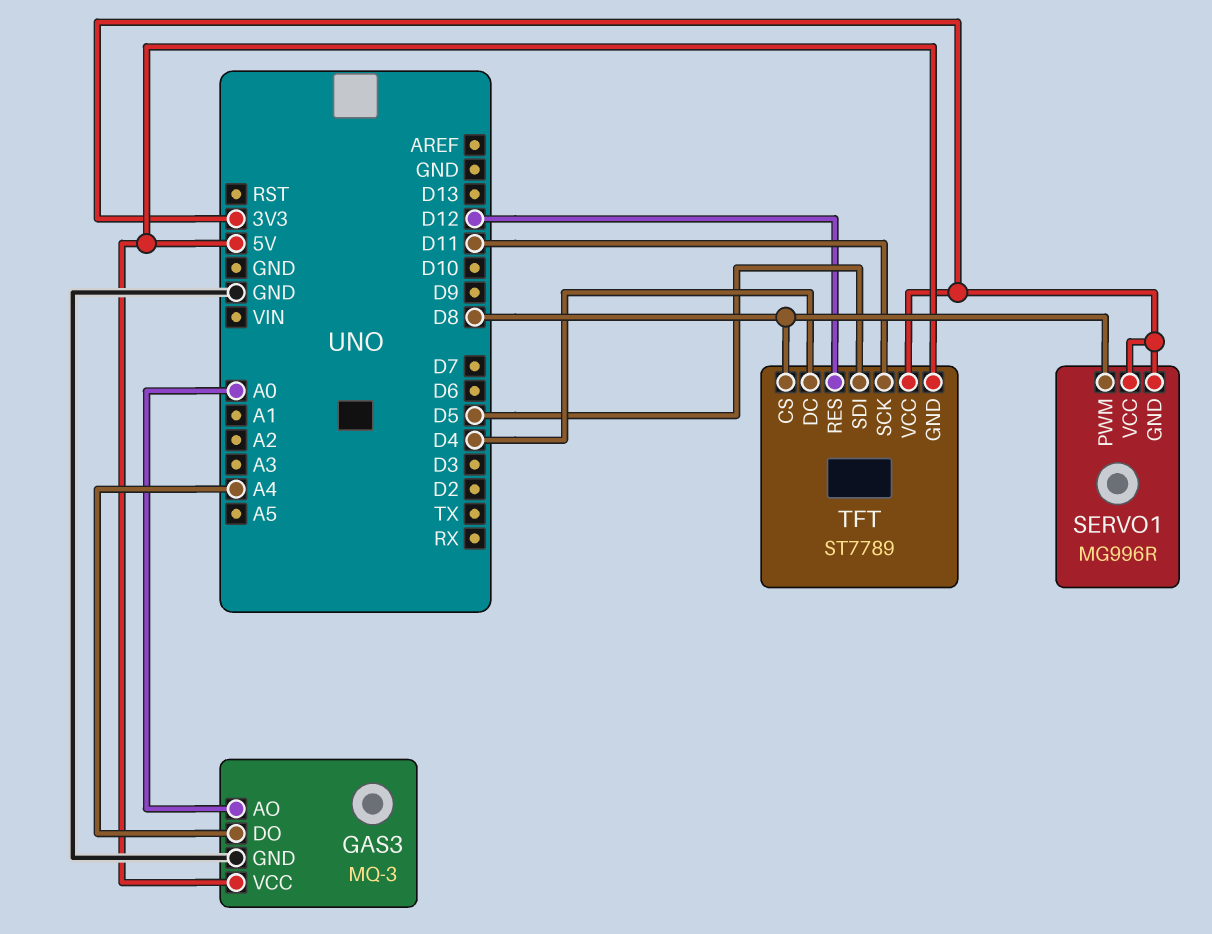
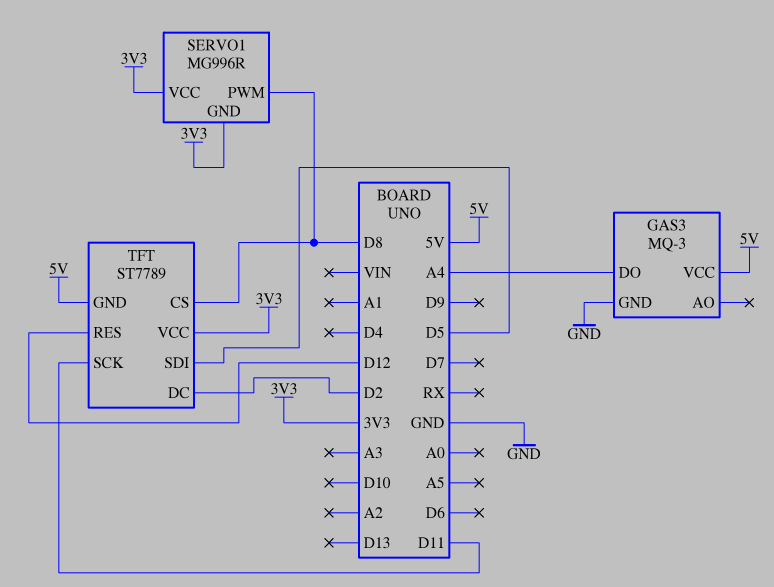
GAS3 pin AO: A0 -> none
TFT pin DC: D4 -> D2

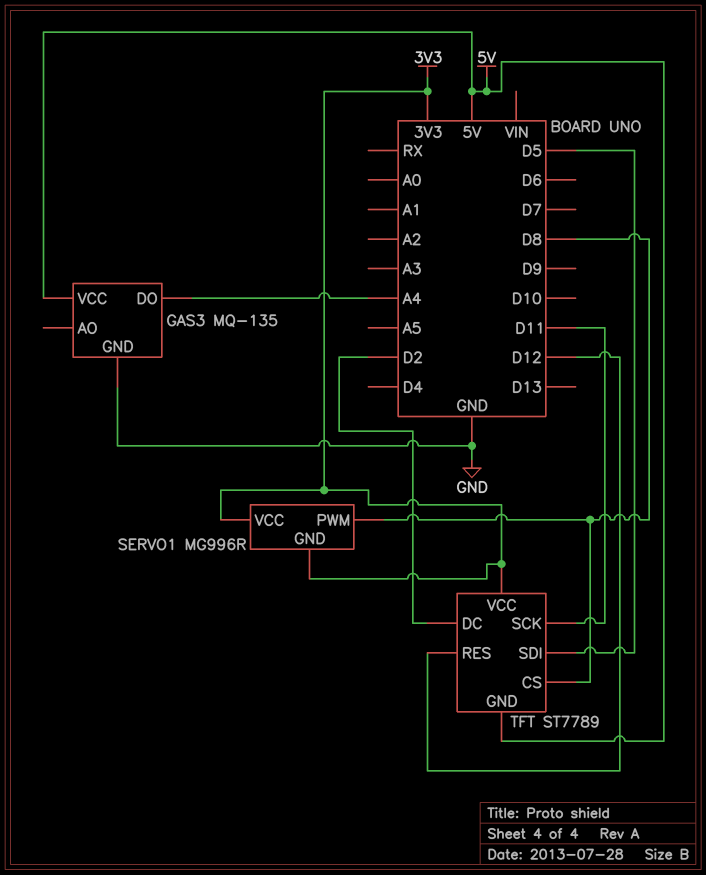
GAS3: MQ-3 -> MQ-135

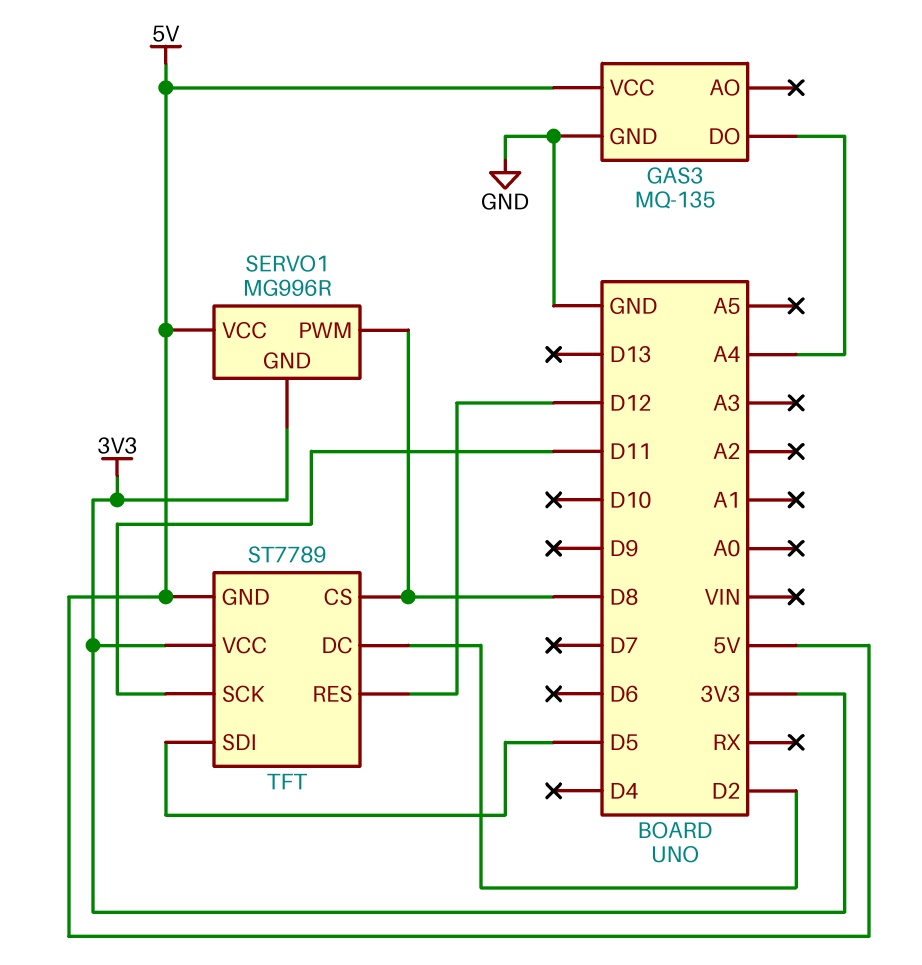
SERVO1 pin VCC: 3V3 -> 5V

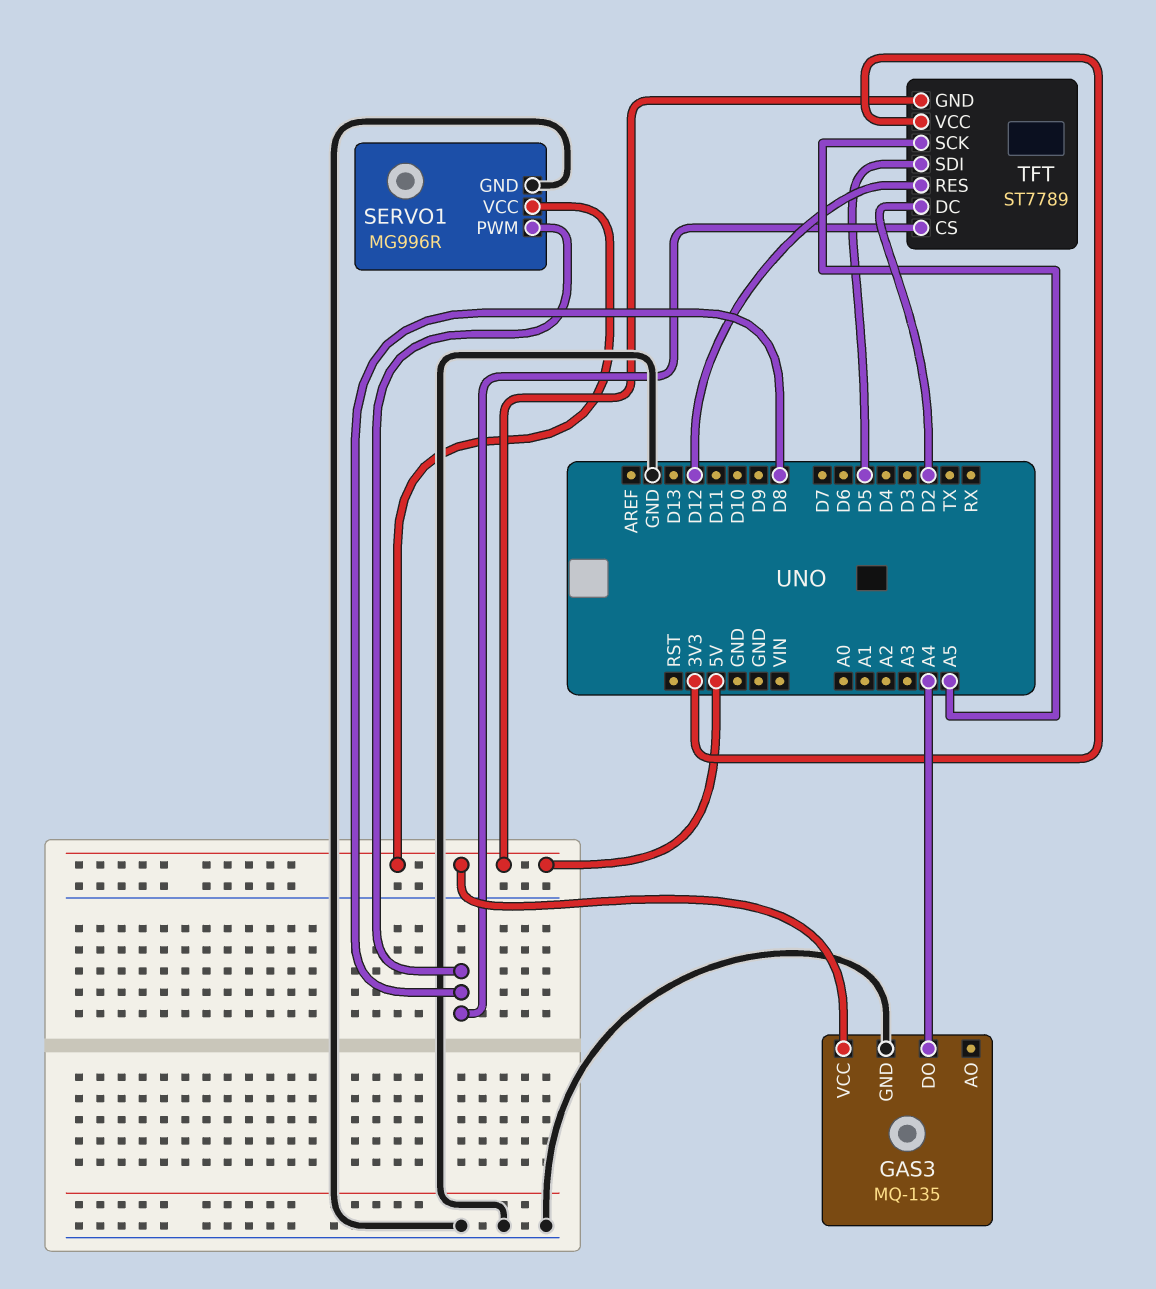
SERVO1 pin GND: 3V3 -> GND
TFT pin SCK: D11 -> A5

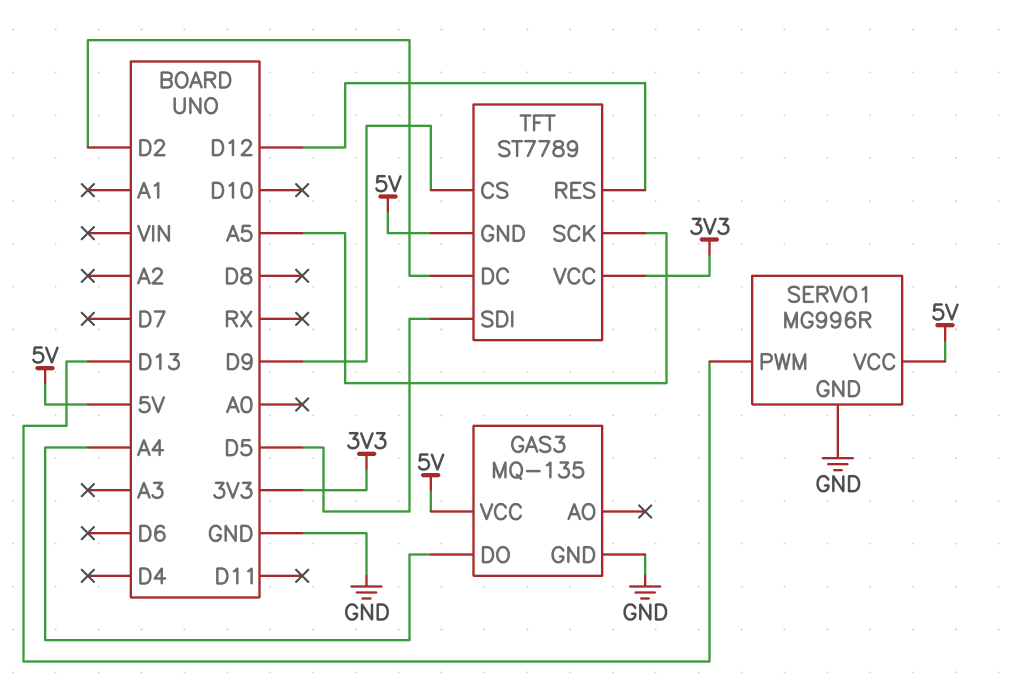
SERVO1 pin PWM: D8 -> D13
TFT pin CS: D8 -> D9

